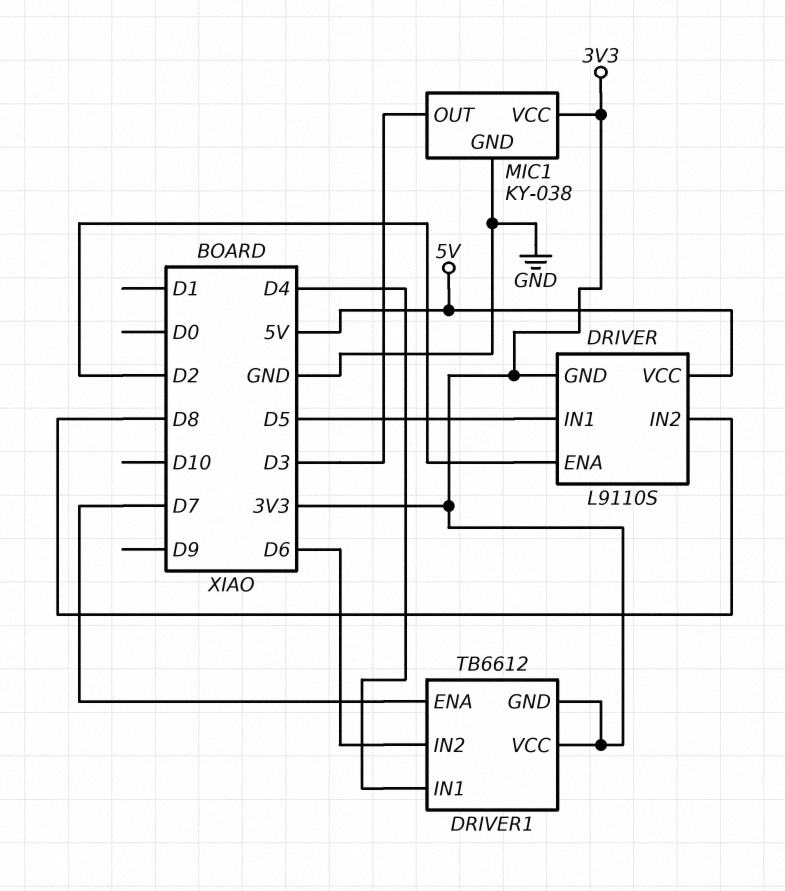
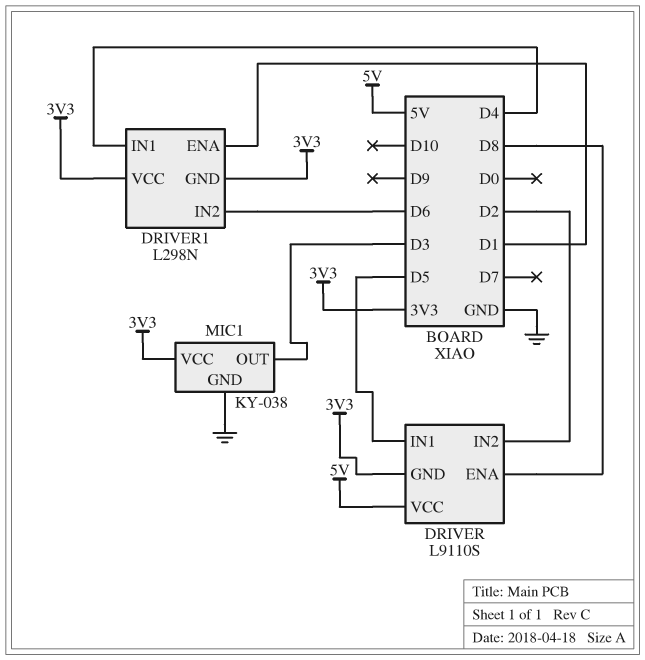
DRIVER pin ENA: D2 -> D8
DRIVER pin IN2: D8 -> D2
DRIVER1: TB6612 -> L298N
DRIVER1 pin ENA: D7 -> D1

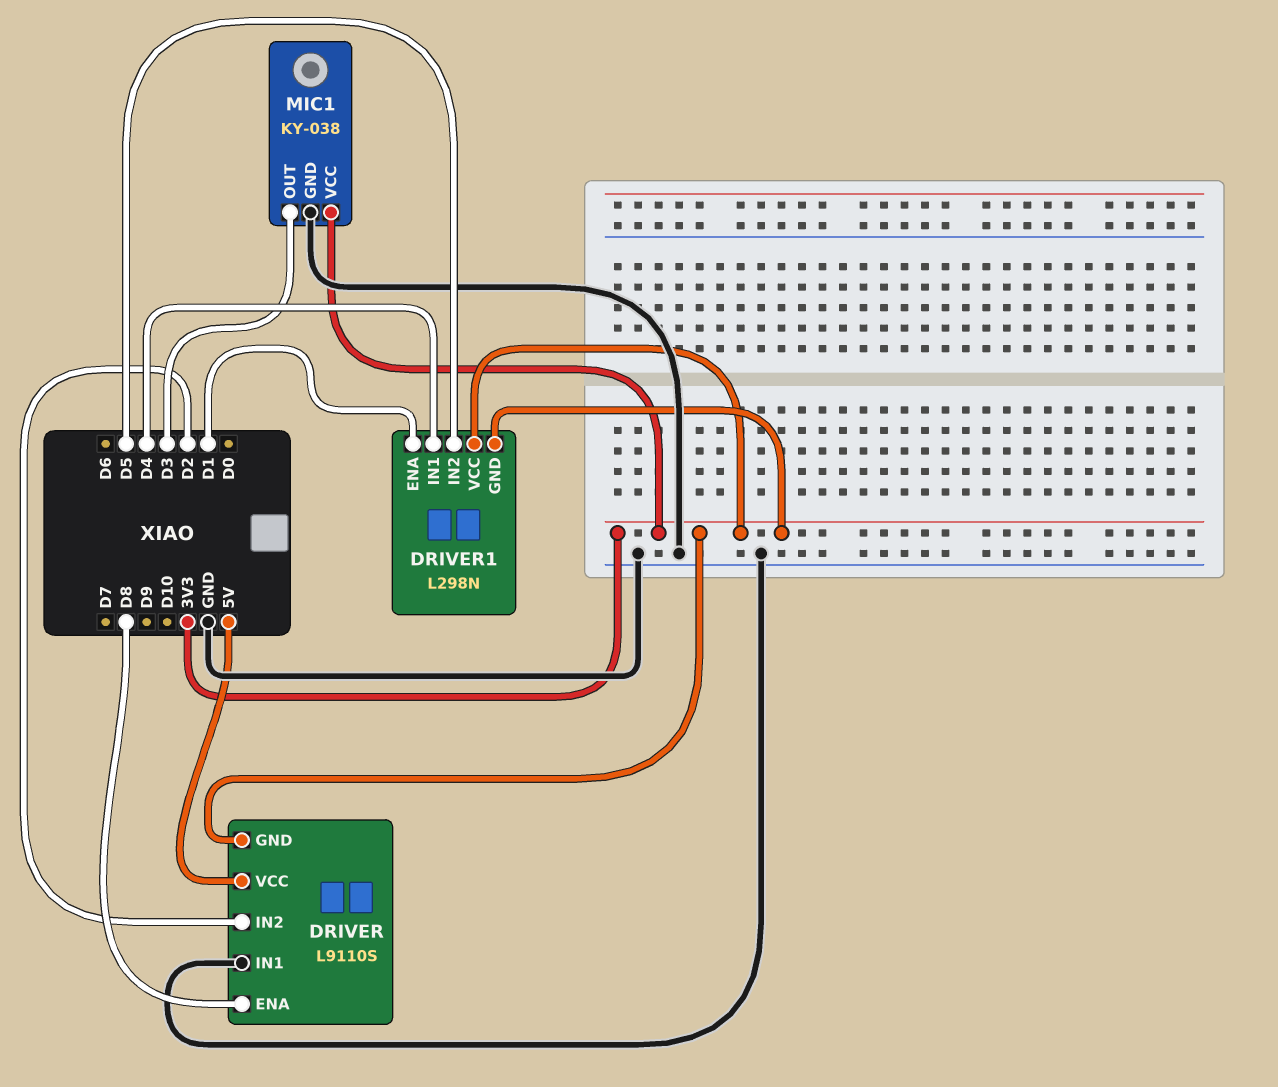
DRIVER pin IN1: D5 -> GND
DRIVER1 pin IN2: D6 -> D5

